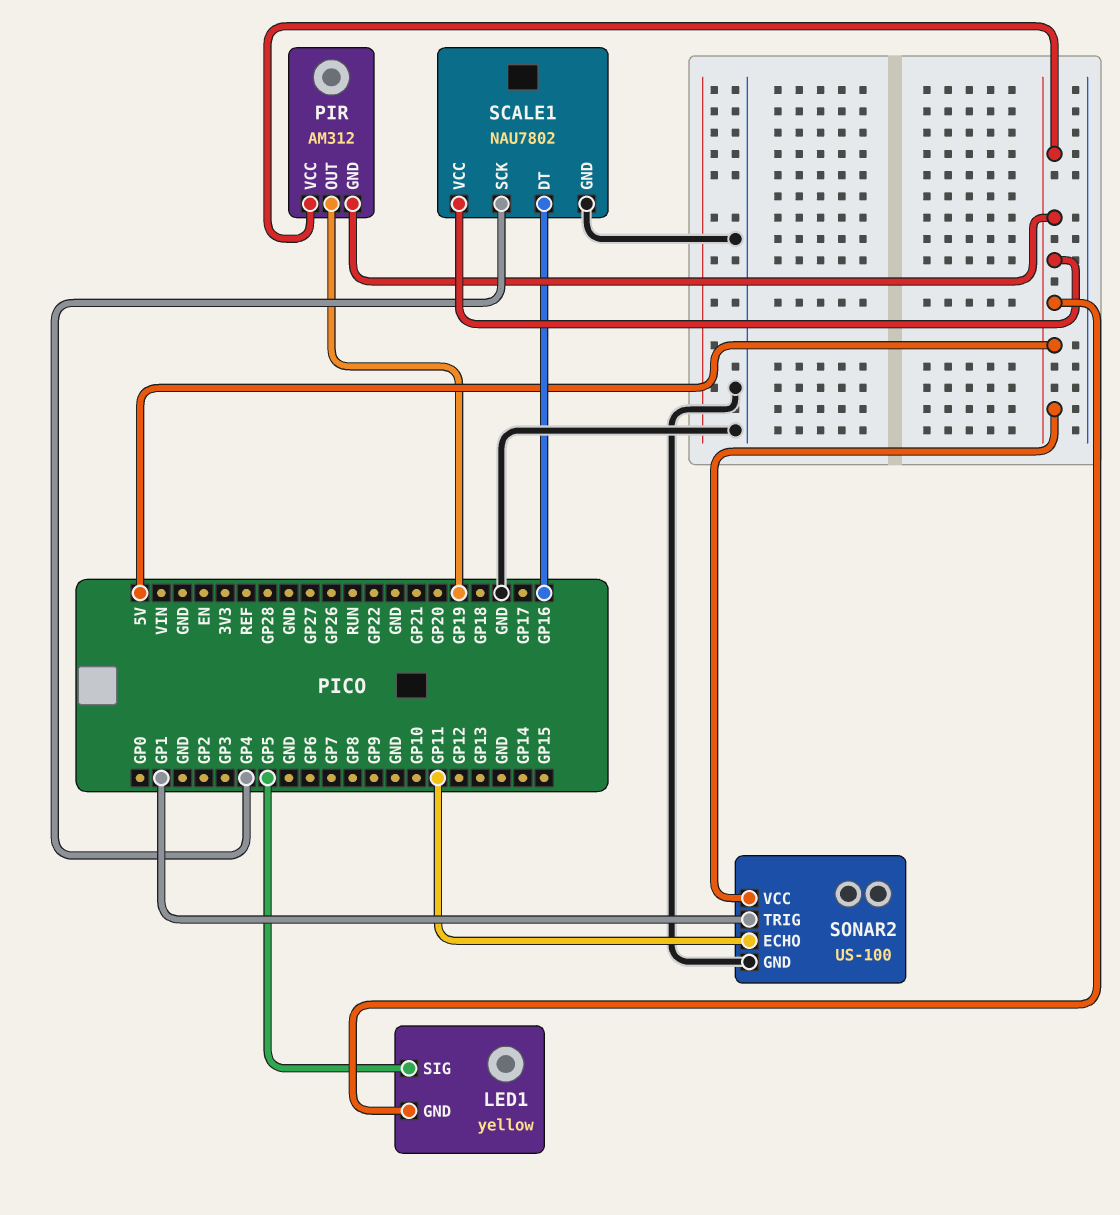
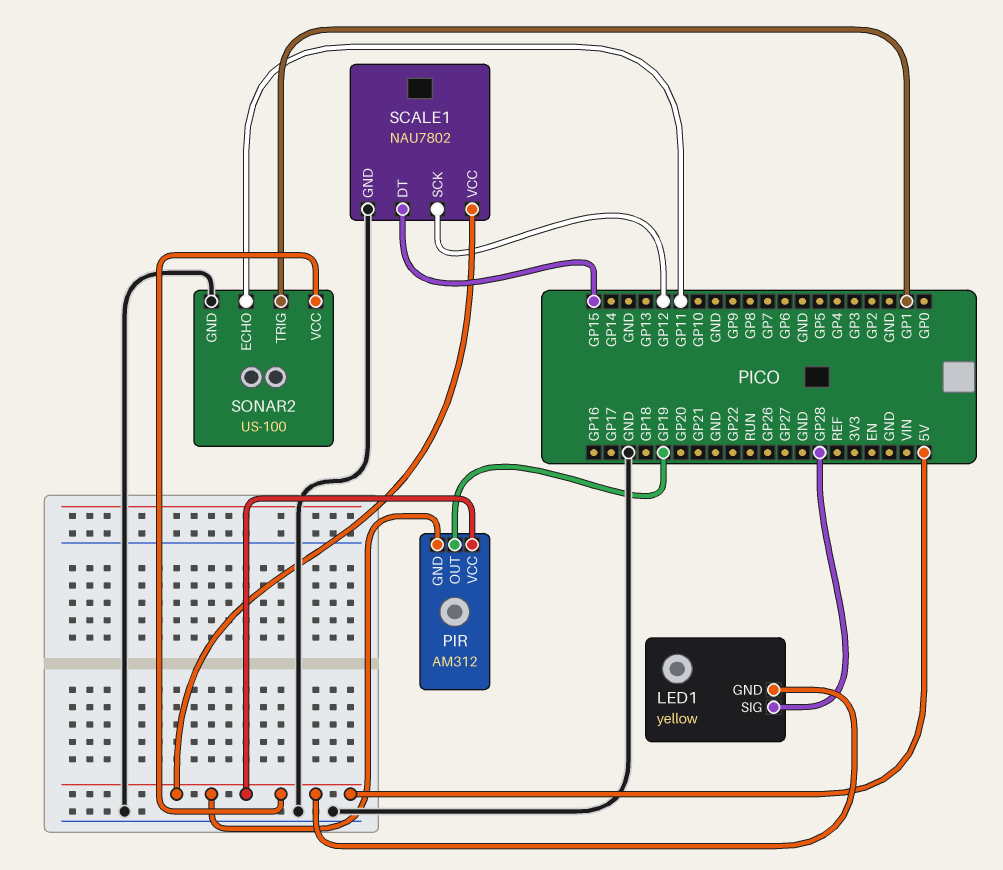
LED1 pin SIG: GP5 -> GP28
SCALE1 pin DT: GP16 -> GP15
SCALE1 pin SCK: GP4 -> GP12

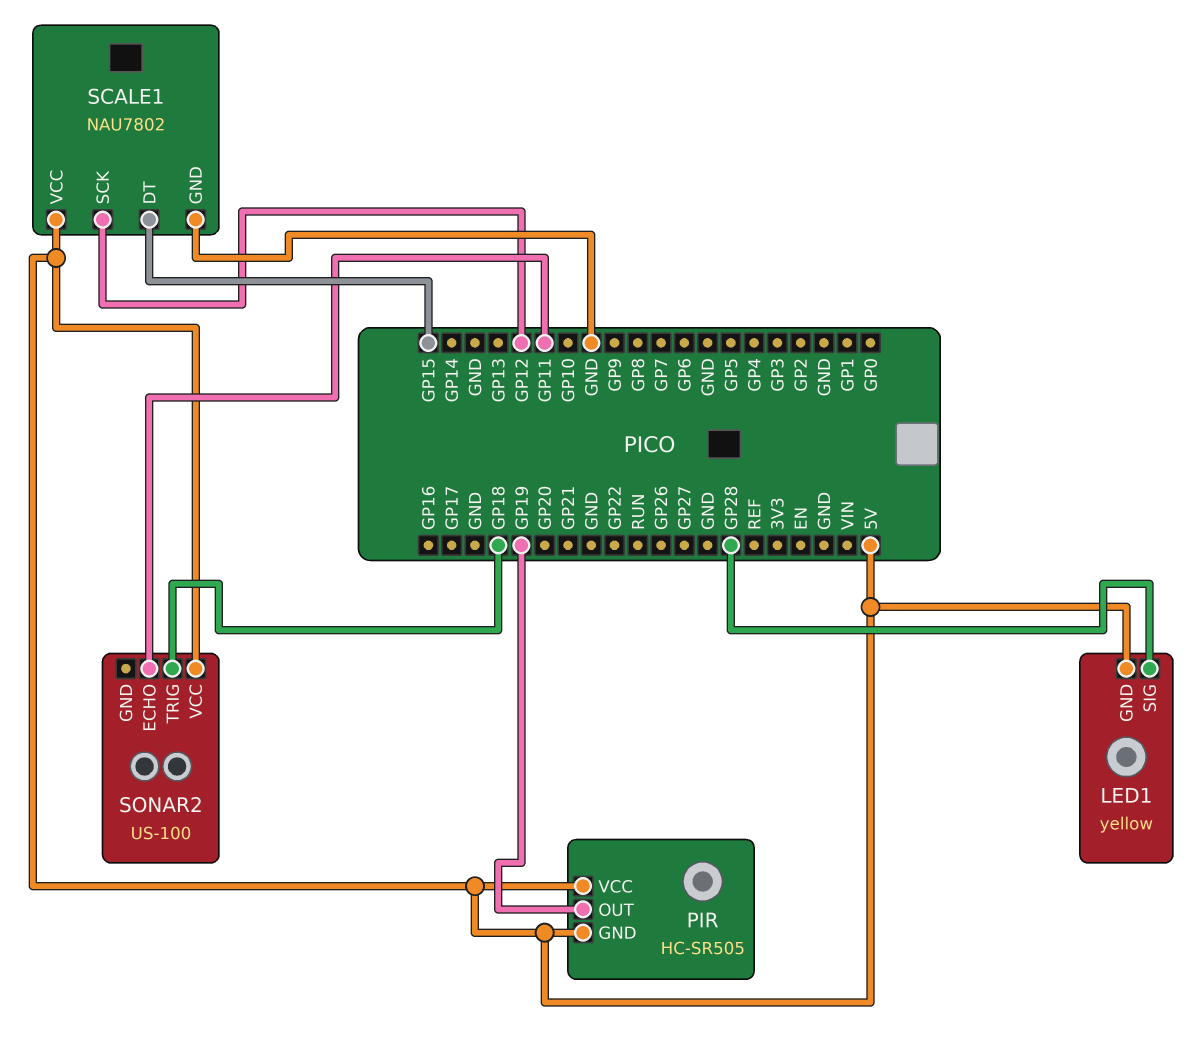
PIR: AM312 -> HC-SR505
SONAR2 pin GND: GND -> none
SONAR2 pin TRIG: GP1 -> GP18

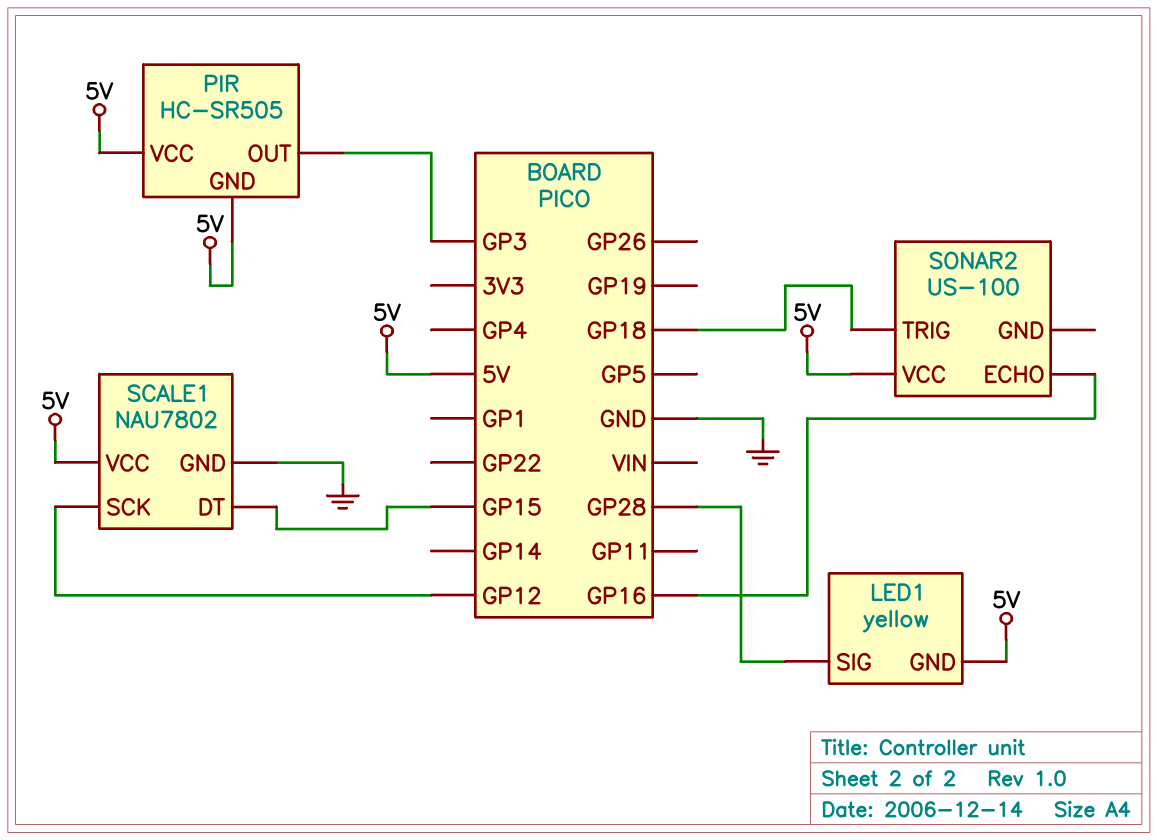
PIR pin OUT: GP19 -> GP3
SONAR2 pin ECHO: GP11 -> GP16

